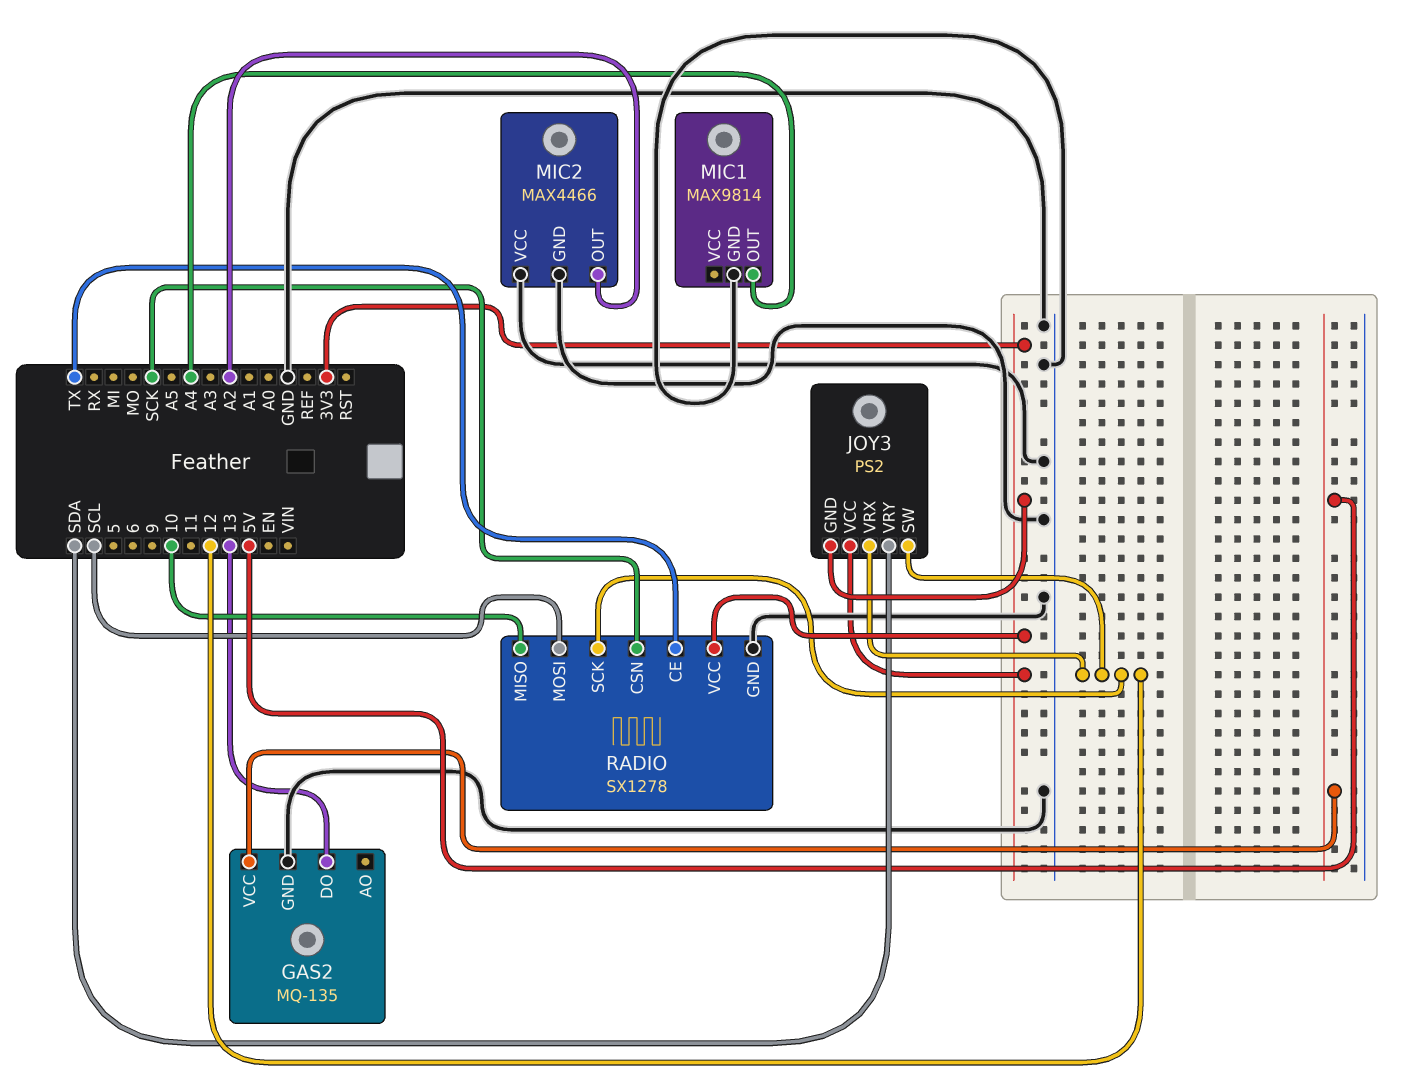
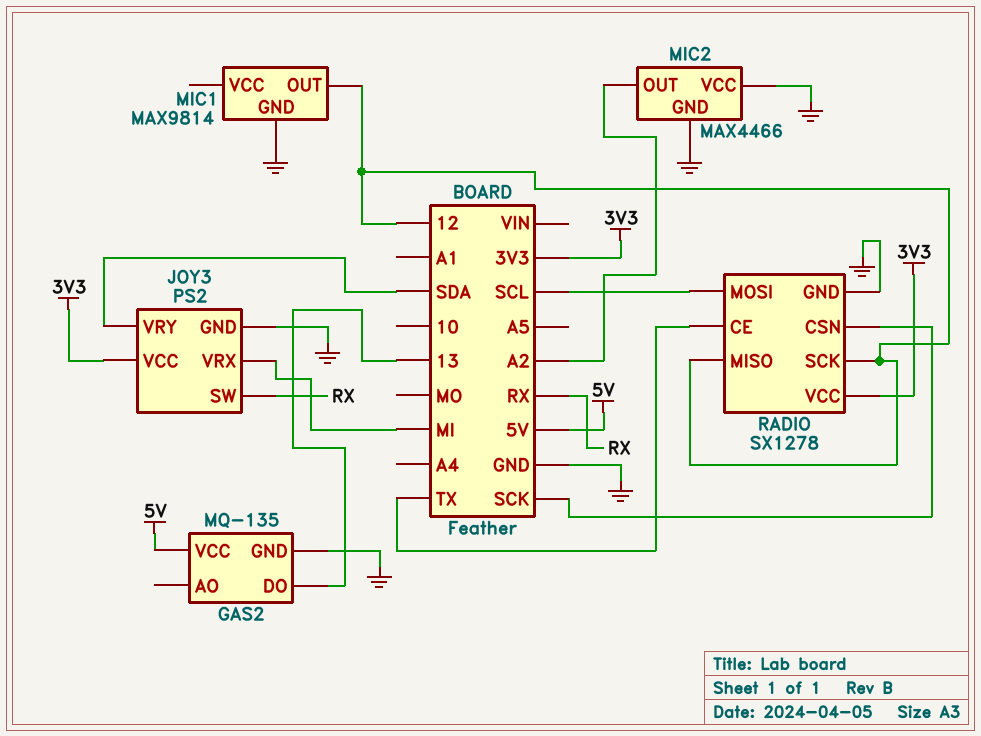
JOY3 pin GND: 3V3 -> GND
JOY3 pin SW: 12 -> RX
JOY3 pin VRX: 12 -> MI
MIC1 pin OUT: A4 -> 12
RADIO pin MISO: 10 -> 12

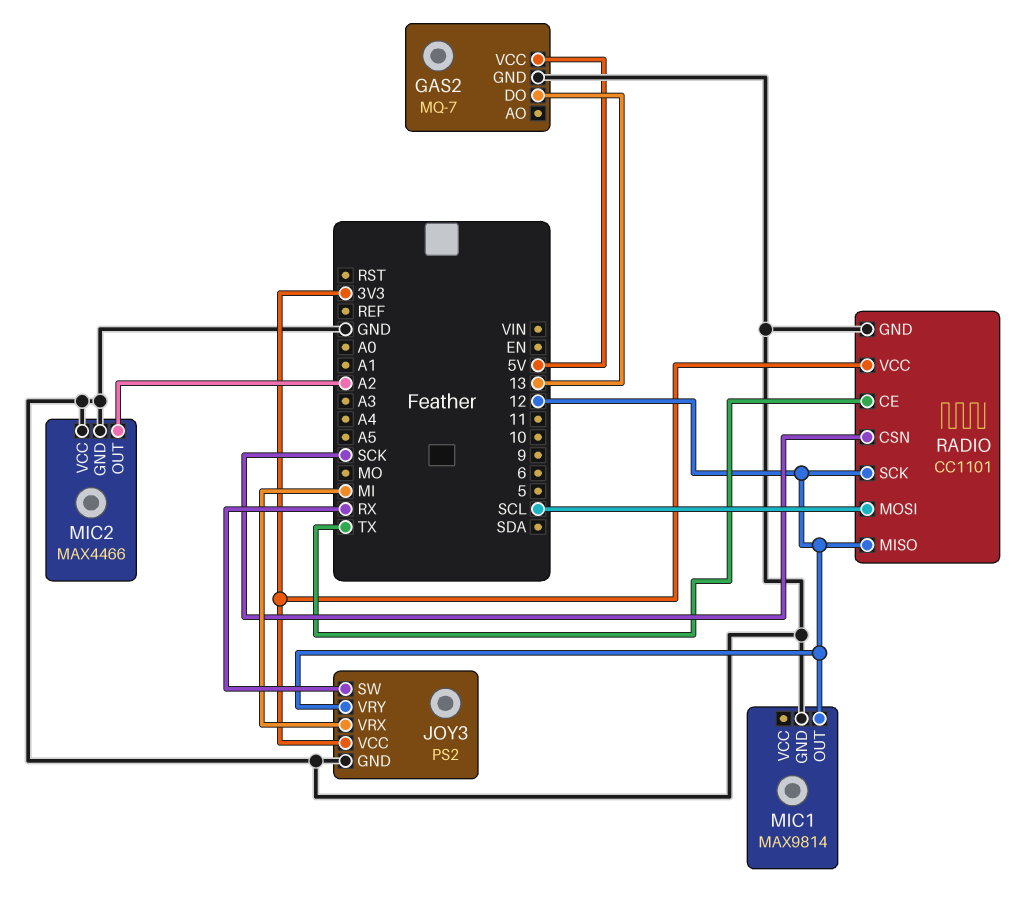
GAS2: MQ-135 -> MQ-7
JOY3 pin VRY: SDA -> 12
RADIO: SX1278 -> CC1101

